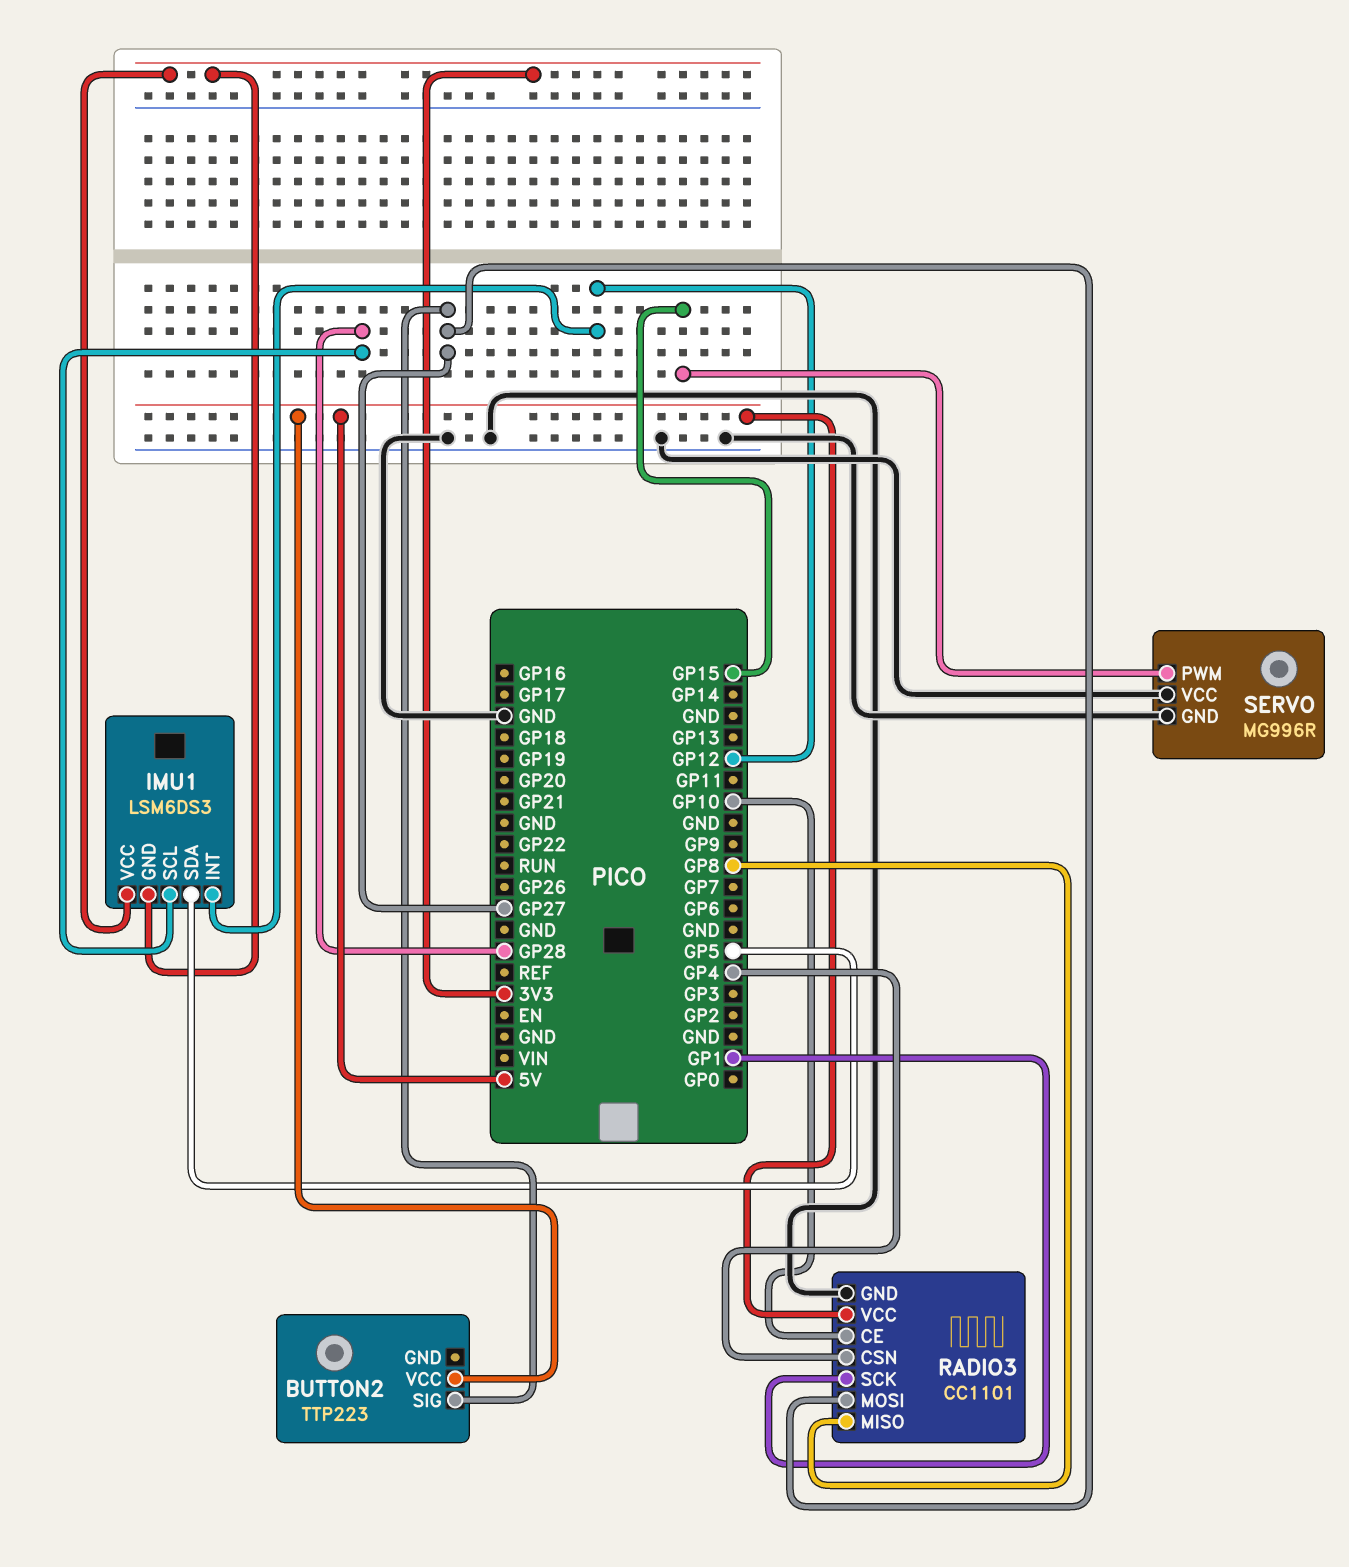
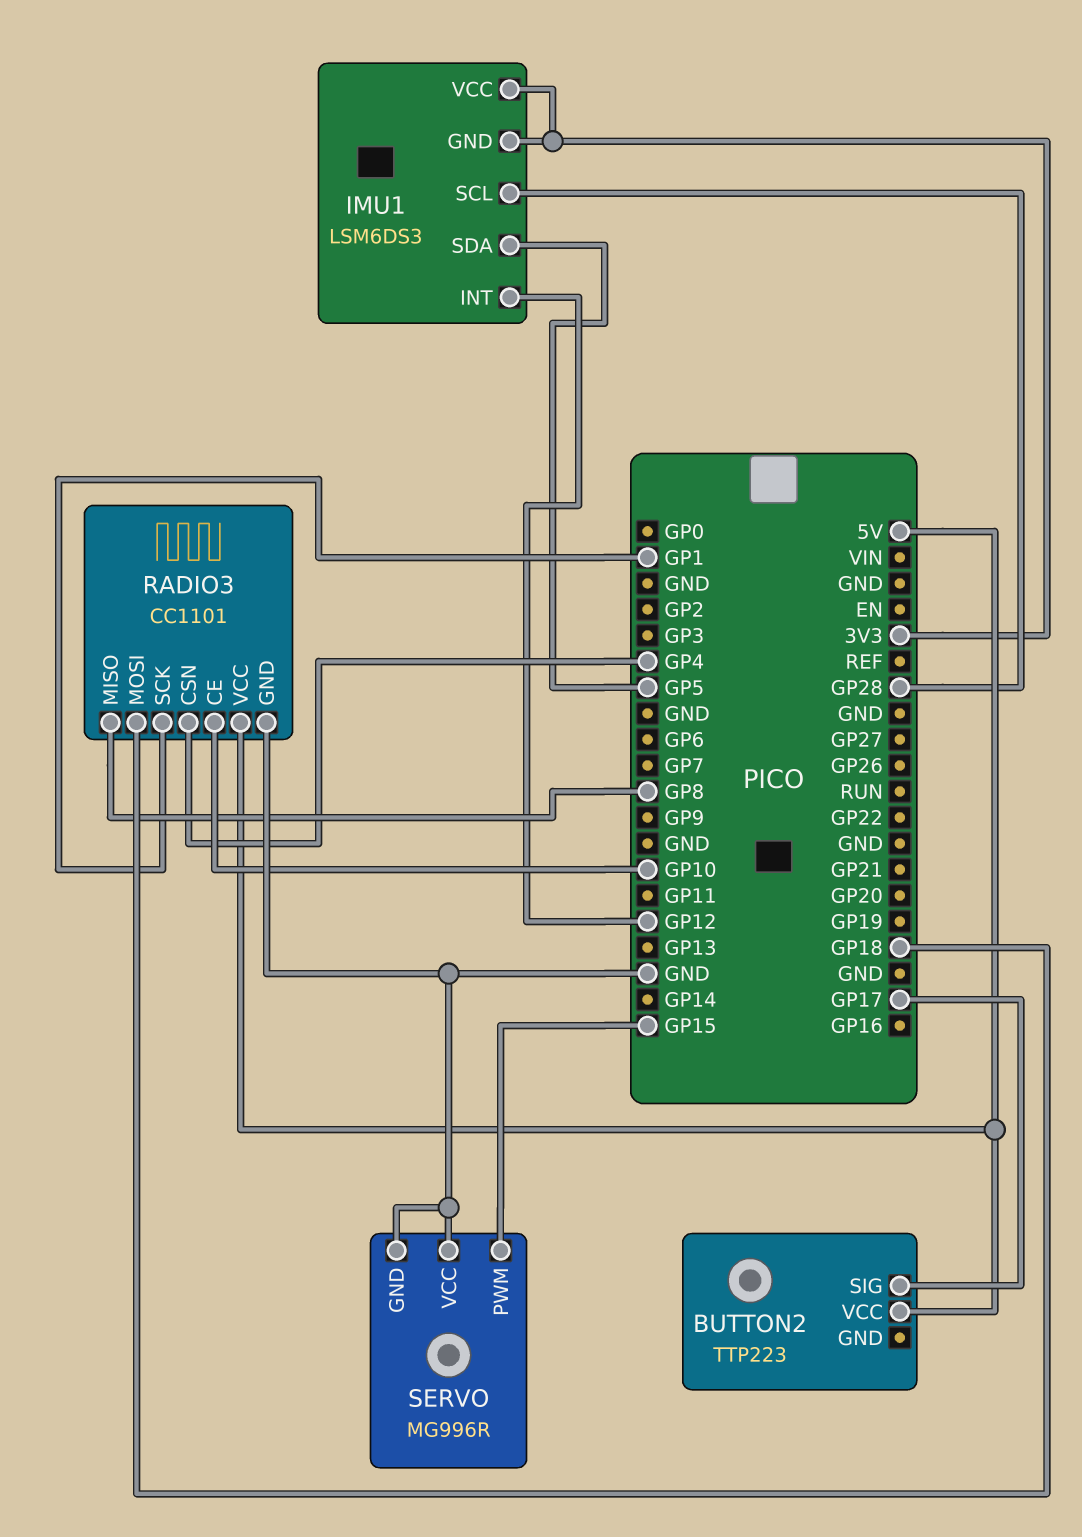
BUTTON2 pin SIG: GP27 -> GP17
RADIO3 pin MOSI: GP27 -> GP18

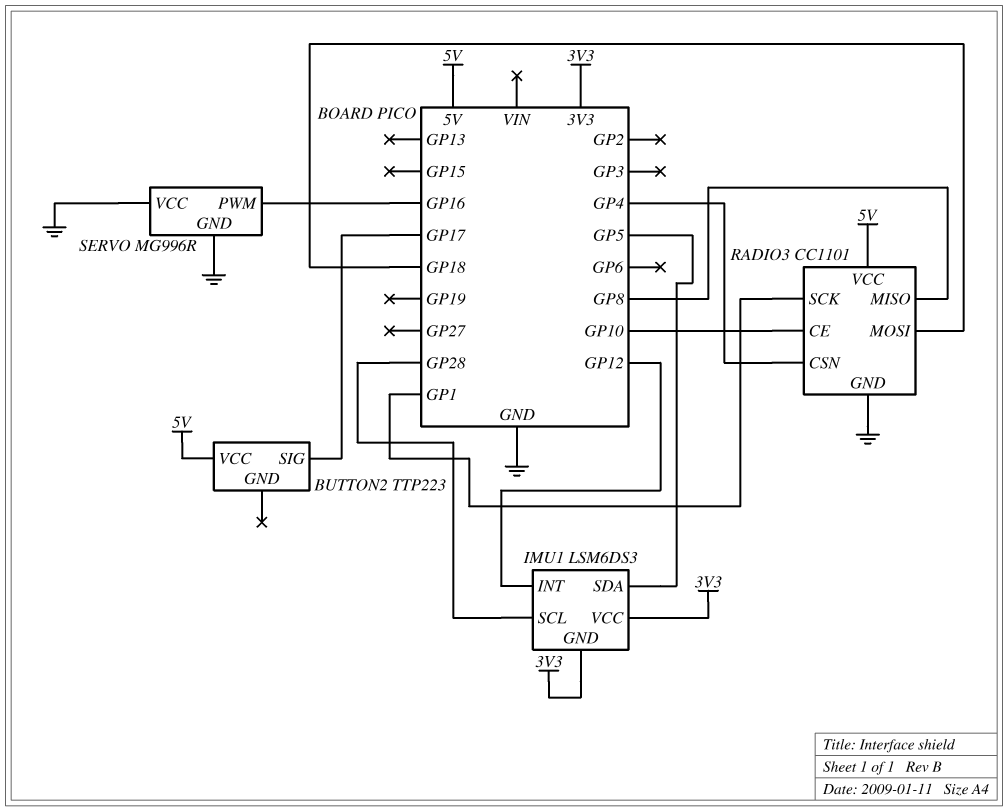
SERVO pin PWM: GP15 -> GP16

